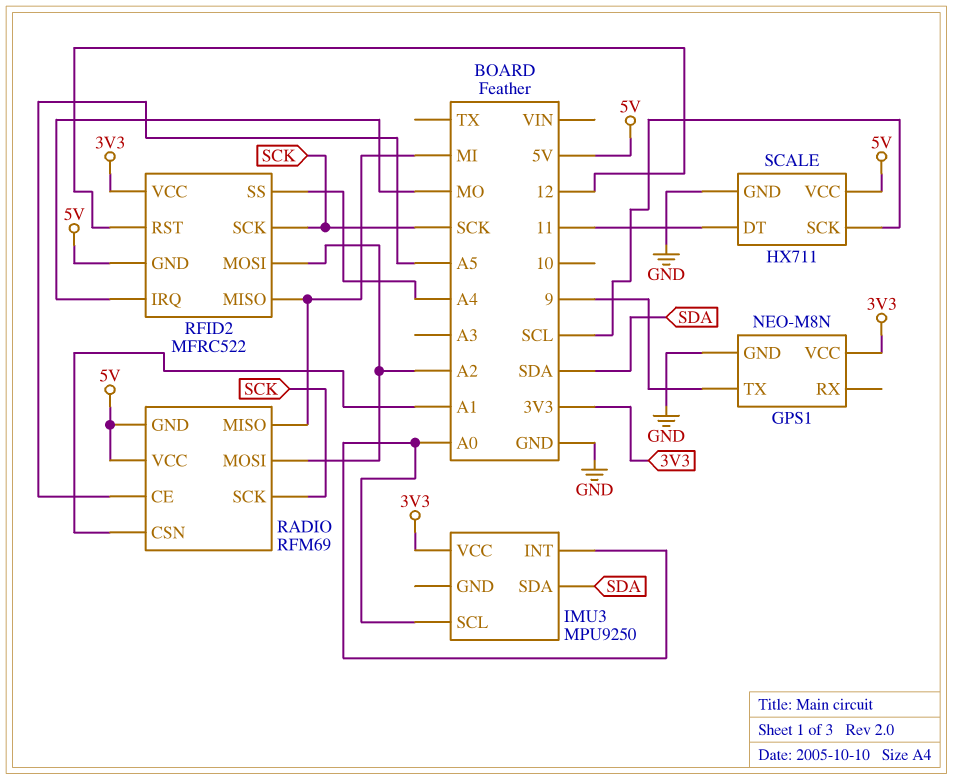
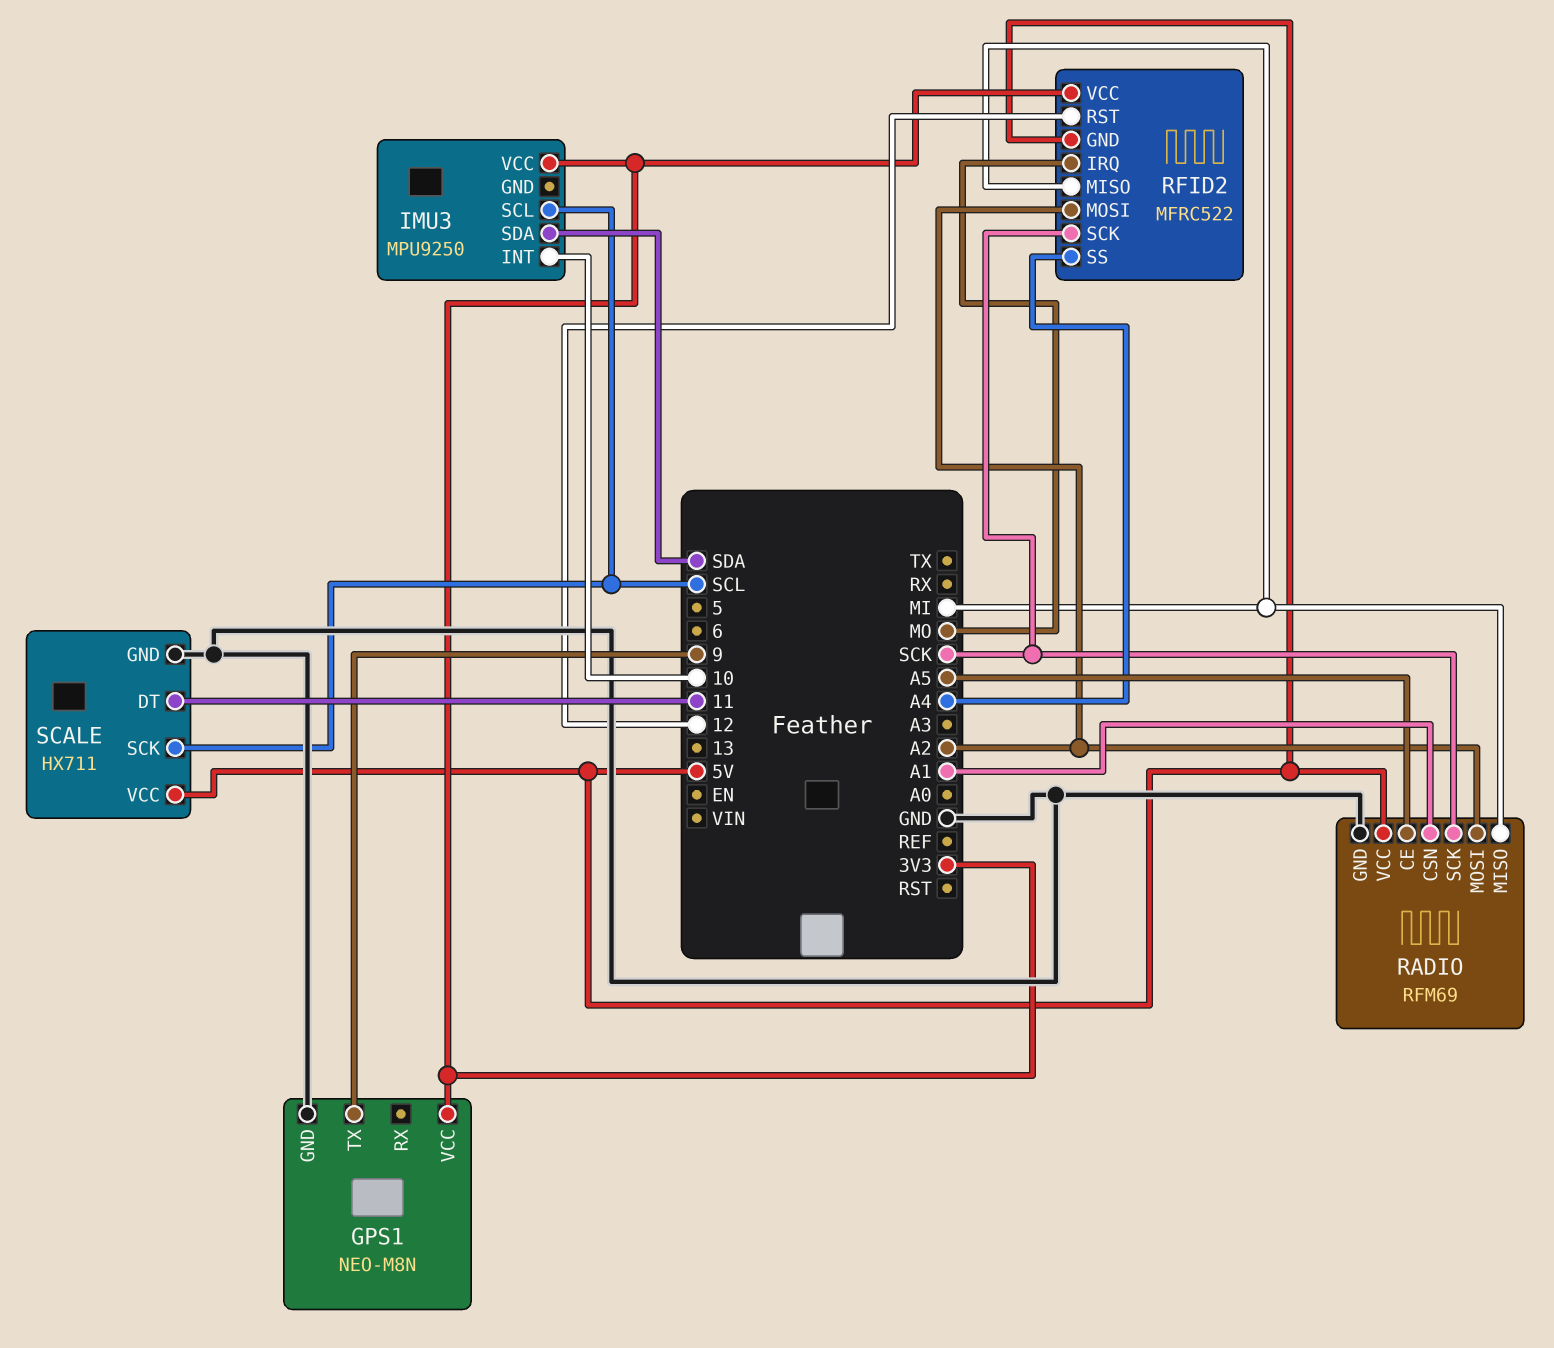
IMU3 pin INT: A0 -> 10
IMU3 pin SCL: A0 -> SCL
RADIO pin GND: 5V -> GND

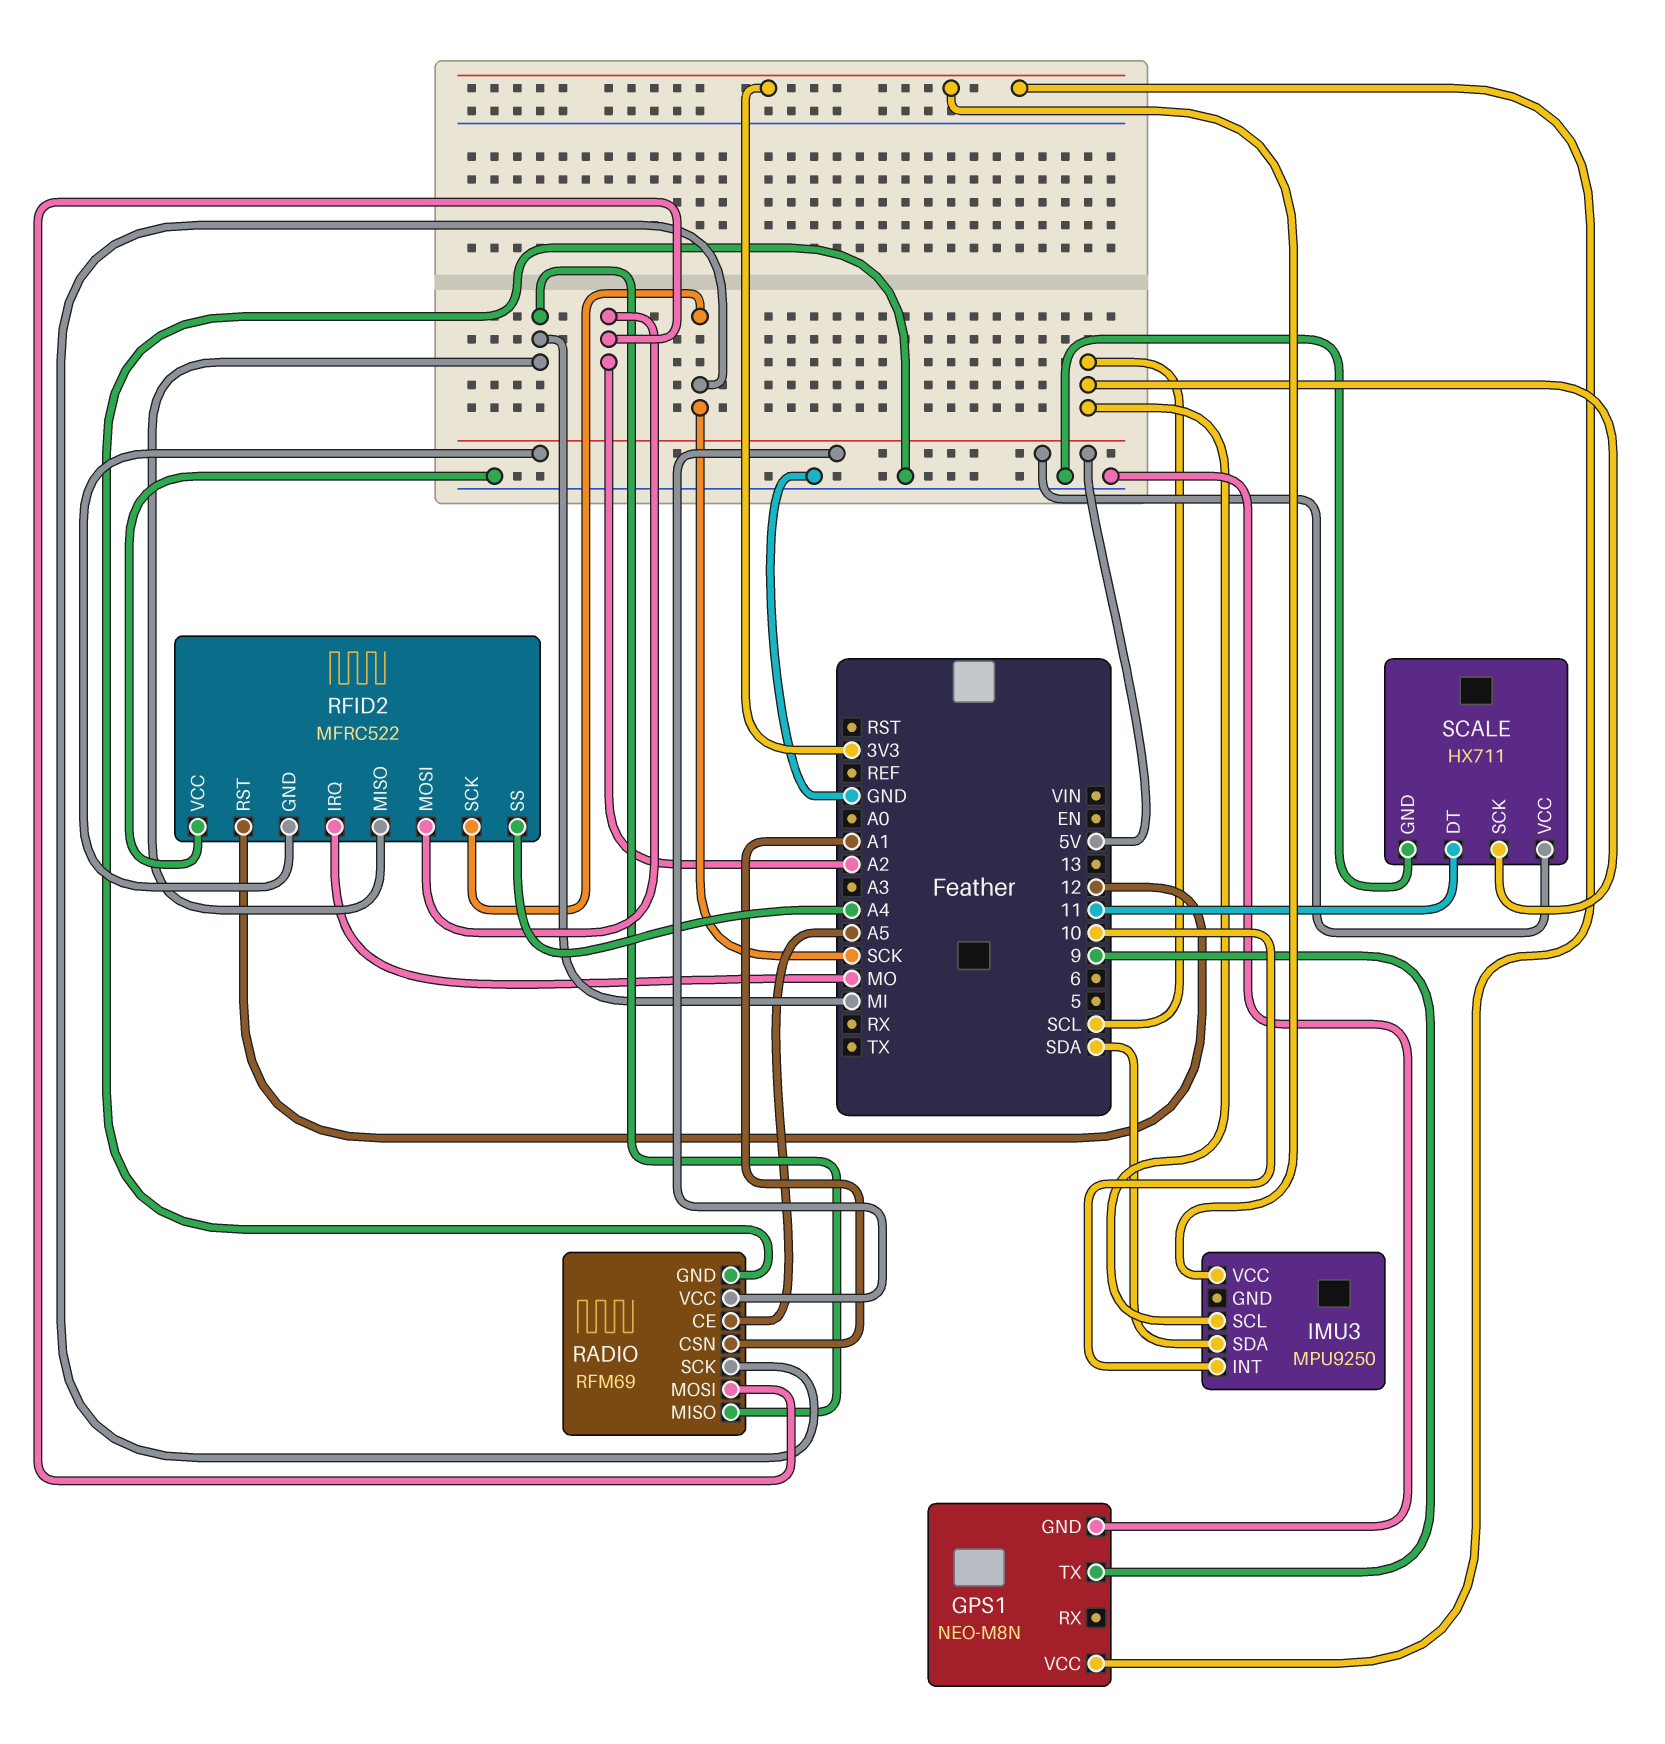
RFID2 pin VCC: 3V3 -> GND

